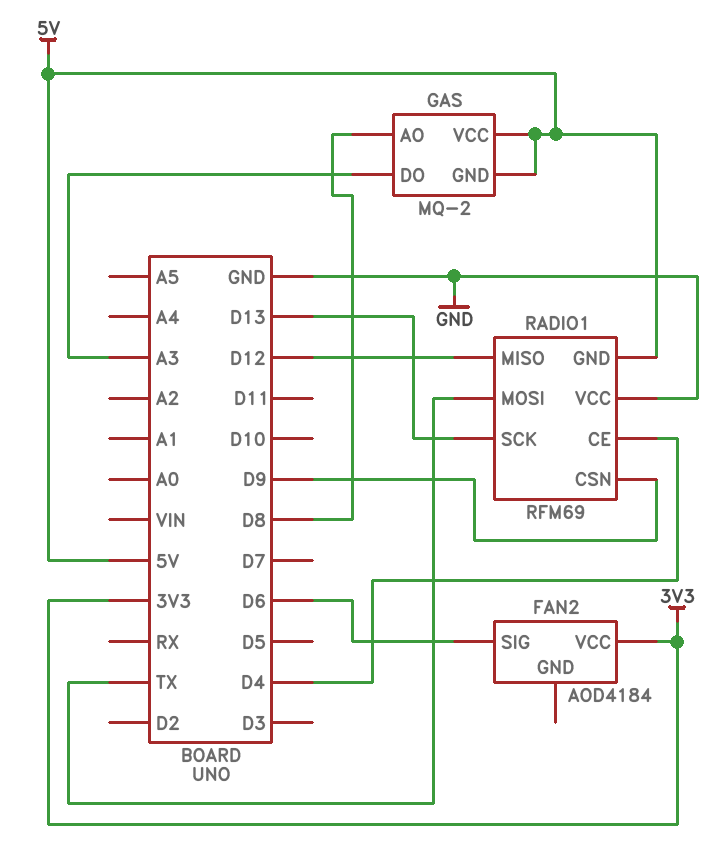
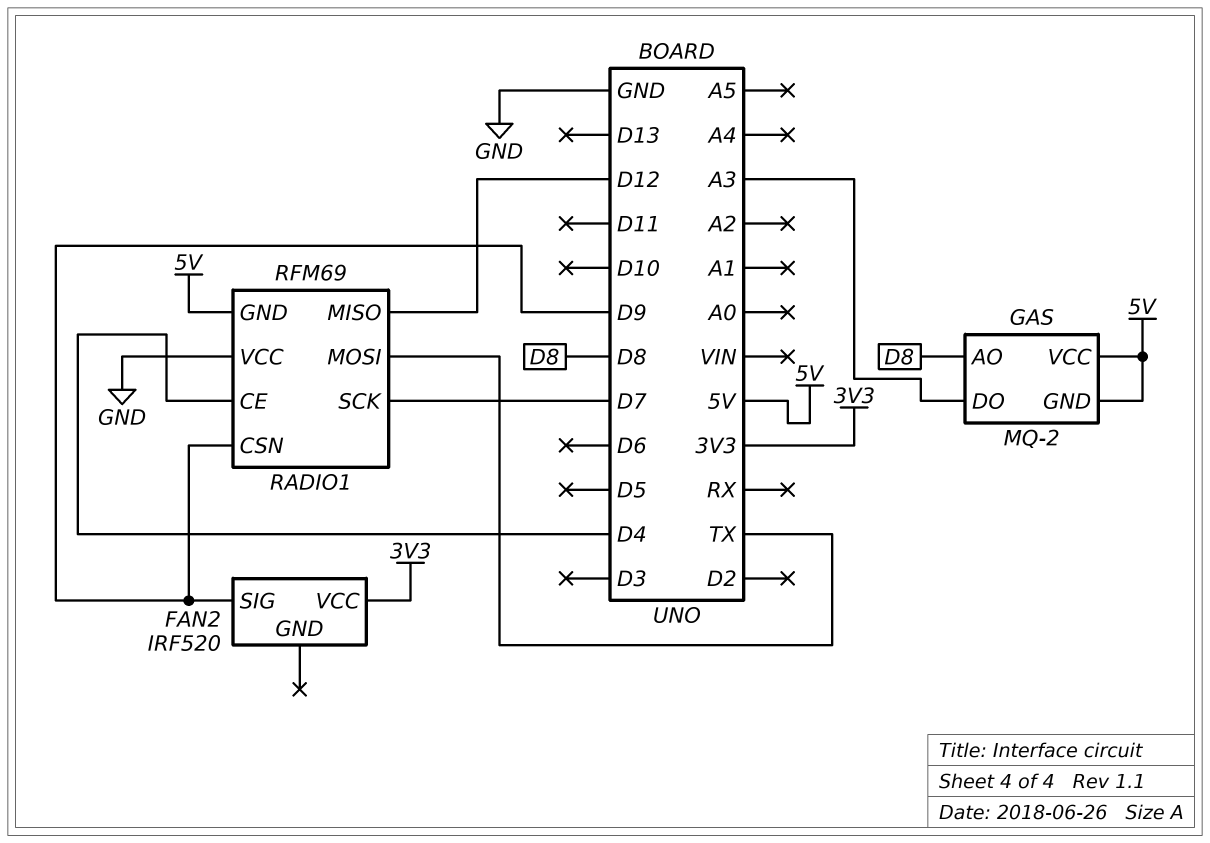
FAN2: AOD4184 -> IRF520
FAN2 pin SIG: D6 -> D9
RADIO1 pin SCK: D13 -> D7

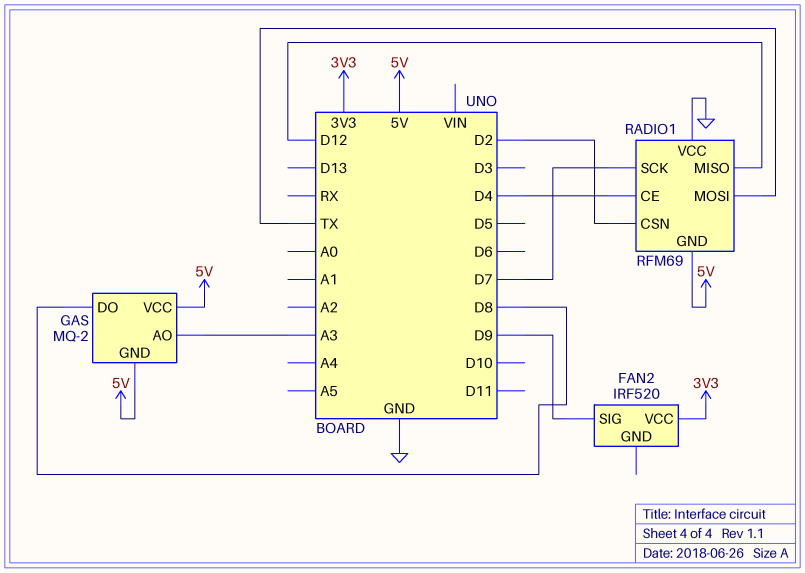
GAS pin AO: D8 -> A3
GAS pin DO: A3 -> D8
RADIO1 pin CSN: D9 -> D2

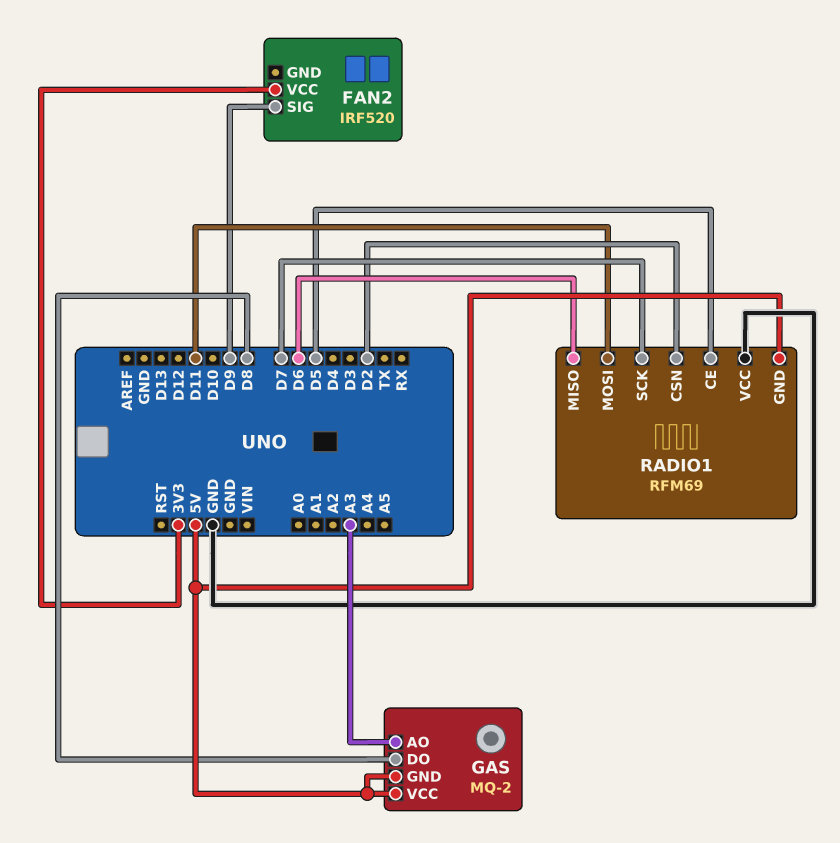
RADIO1 pin CE: D4 -> D5
RADIO1 pin MISO: D12 -> D6
RADIO1 pin MOSI: TX -> D11

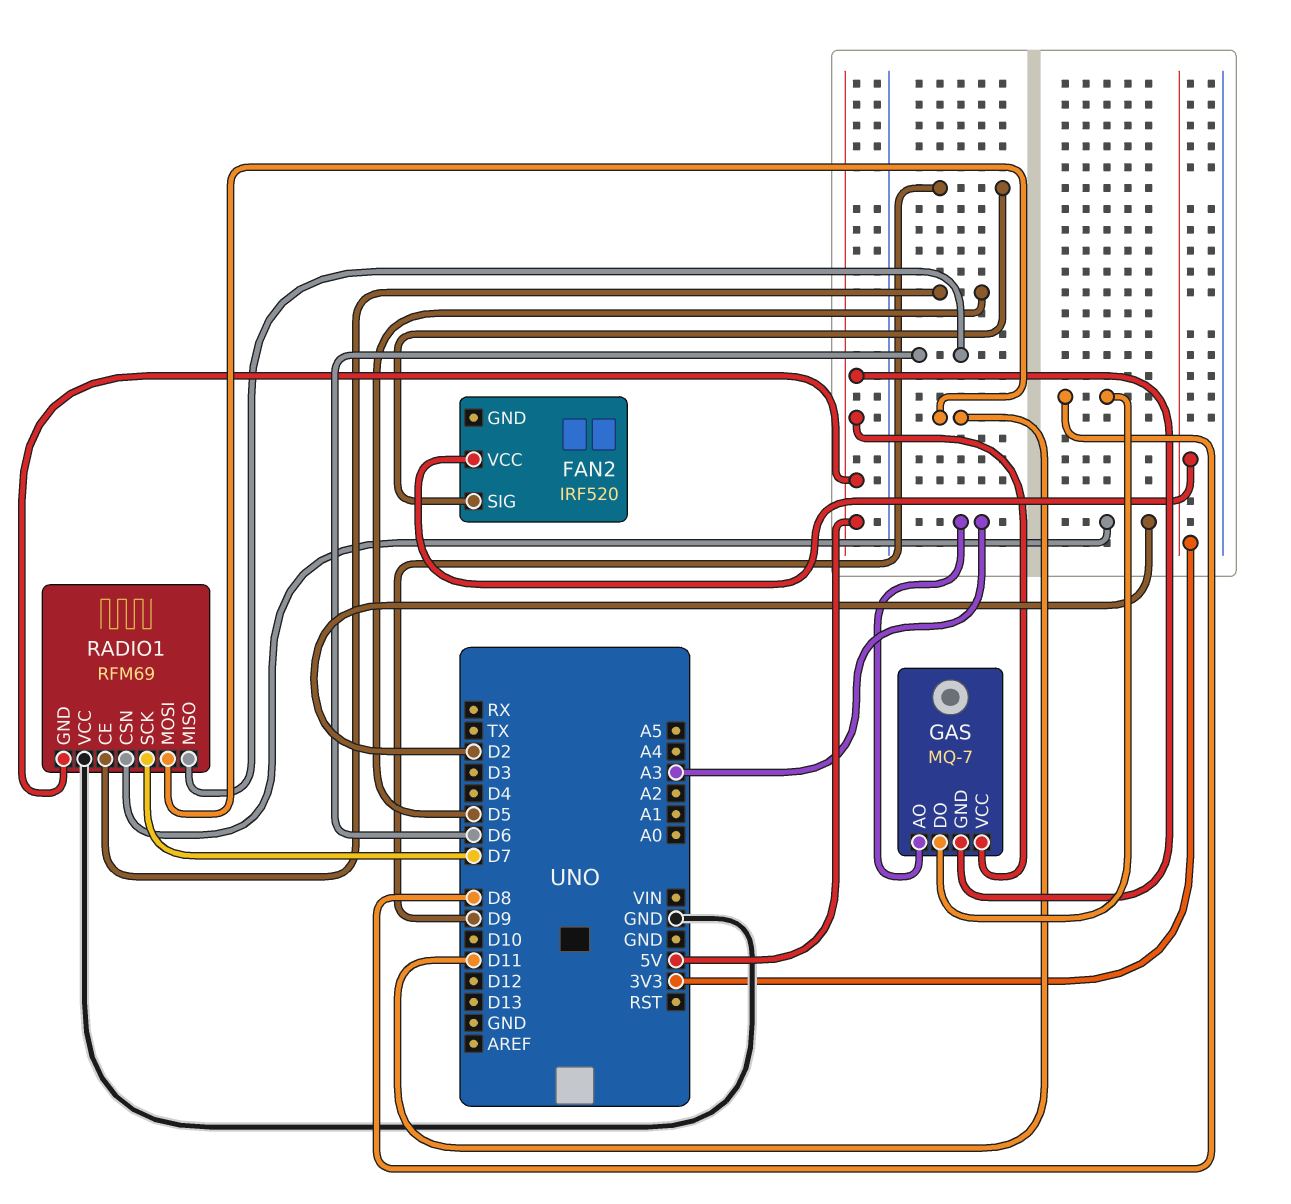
GAS: MQ-2 -> MQ-7

